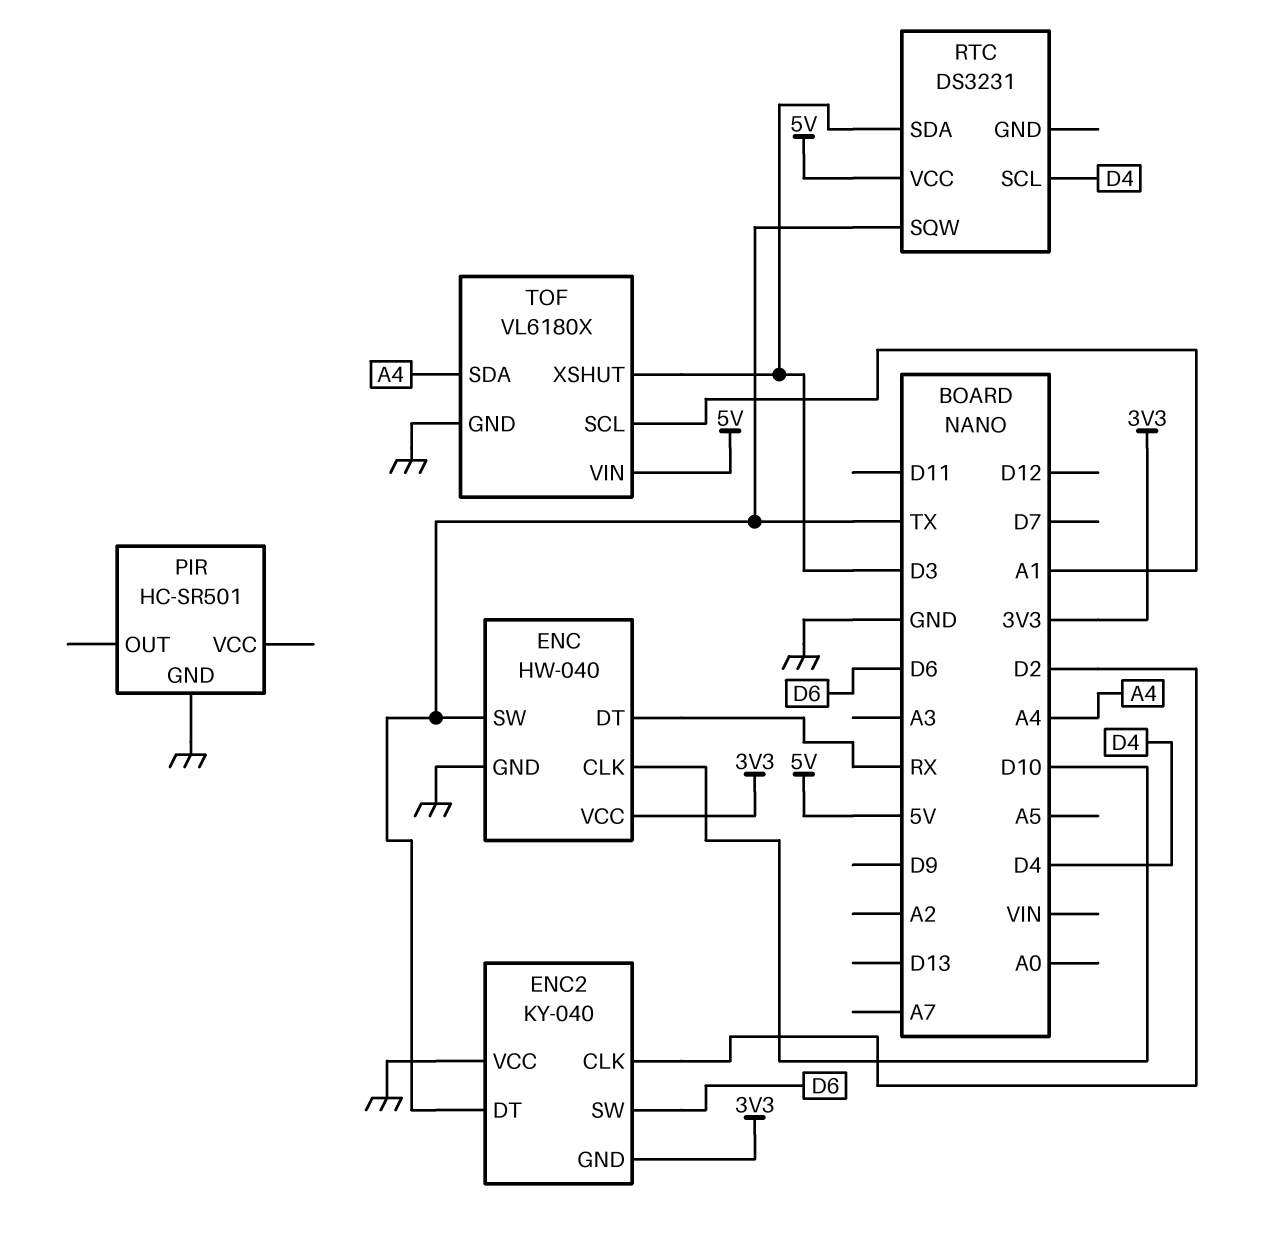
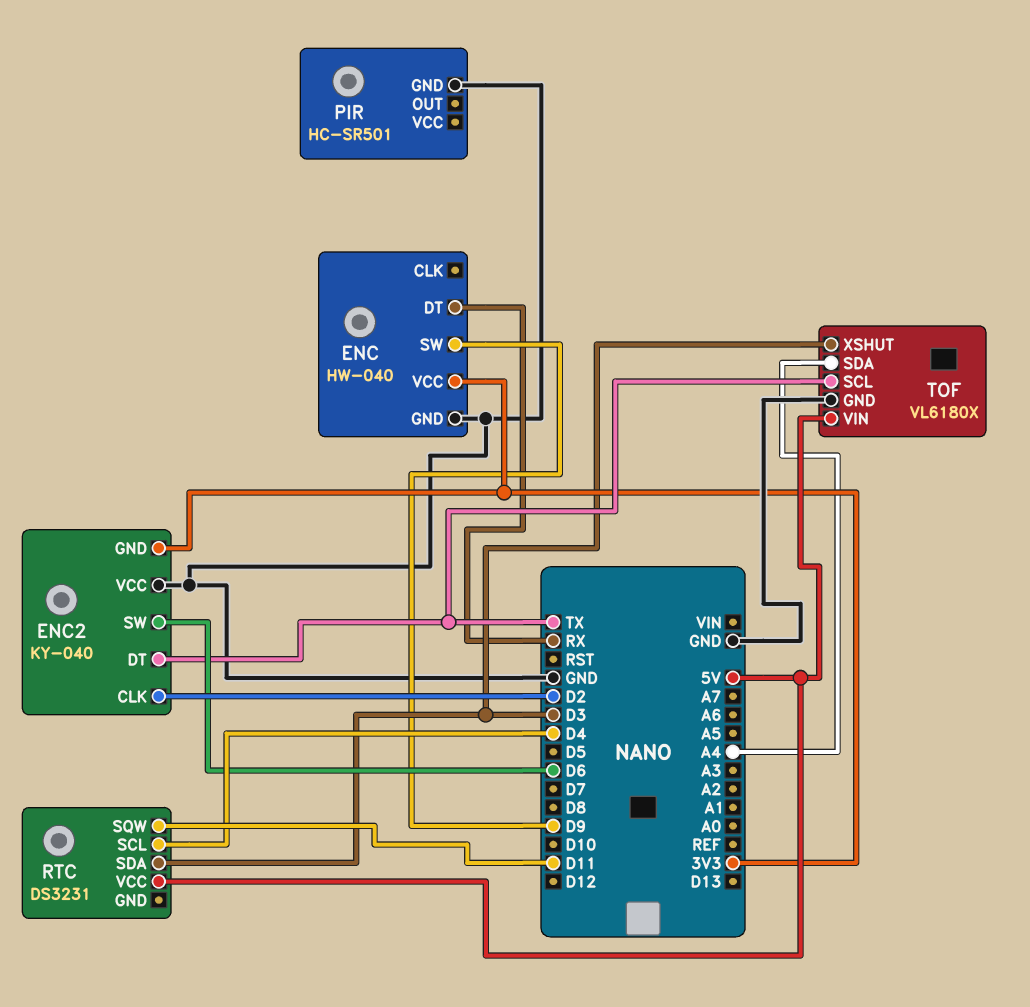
ENC pin CLK: D10 -> none
ENC pin SW: TX -> D9
RTC pin SQW: TX -> D11
TOF pin SCL: A1 -> TX

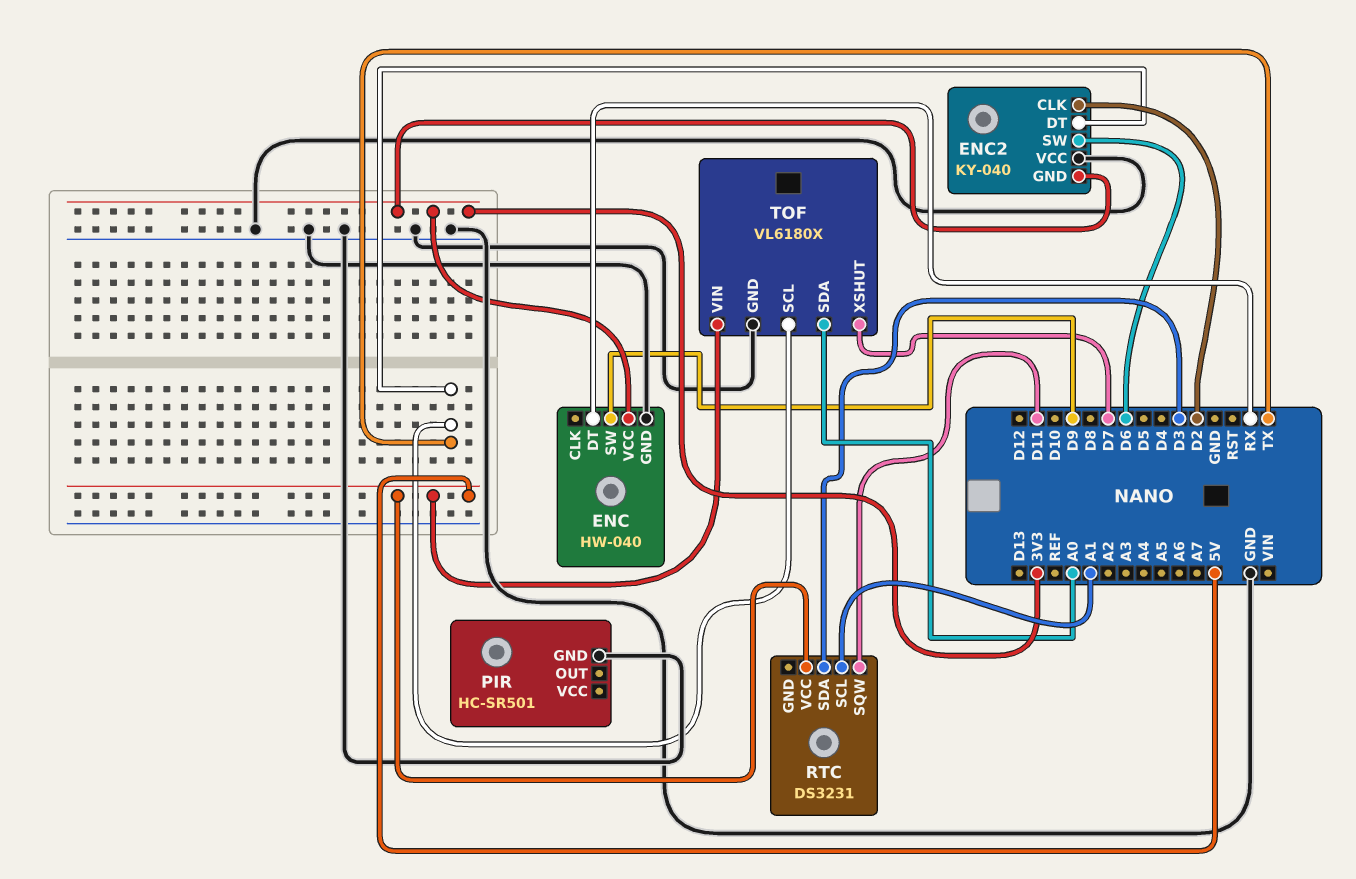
RTC pin SCL: D4 -> A1
TOF pin SDA: A4 -> A0
TOF pin XSHUT: D3 -> D7

